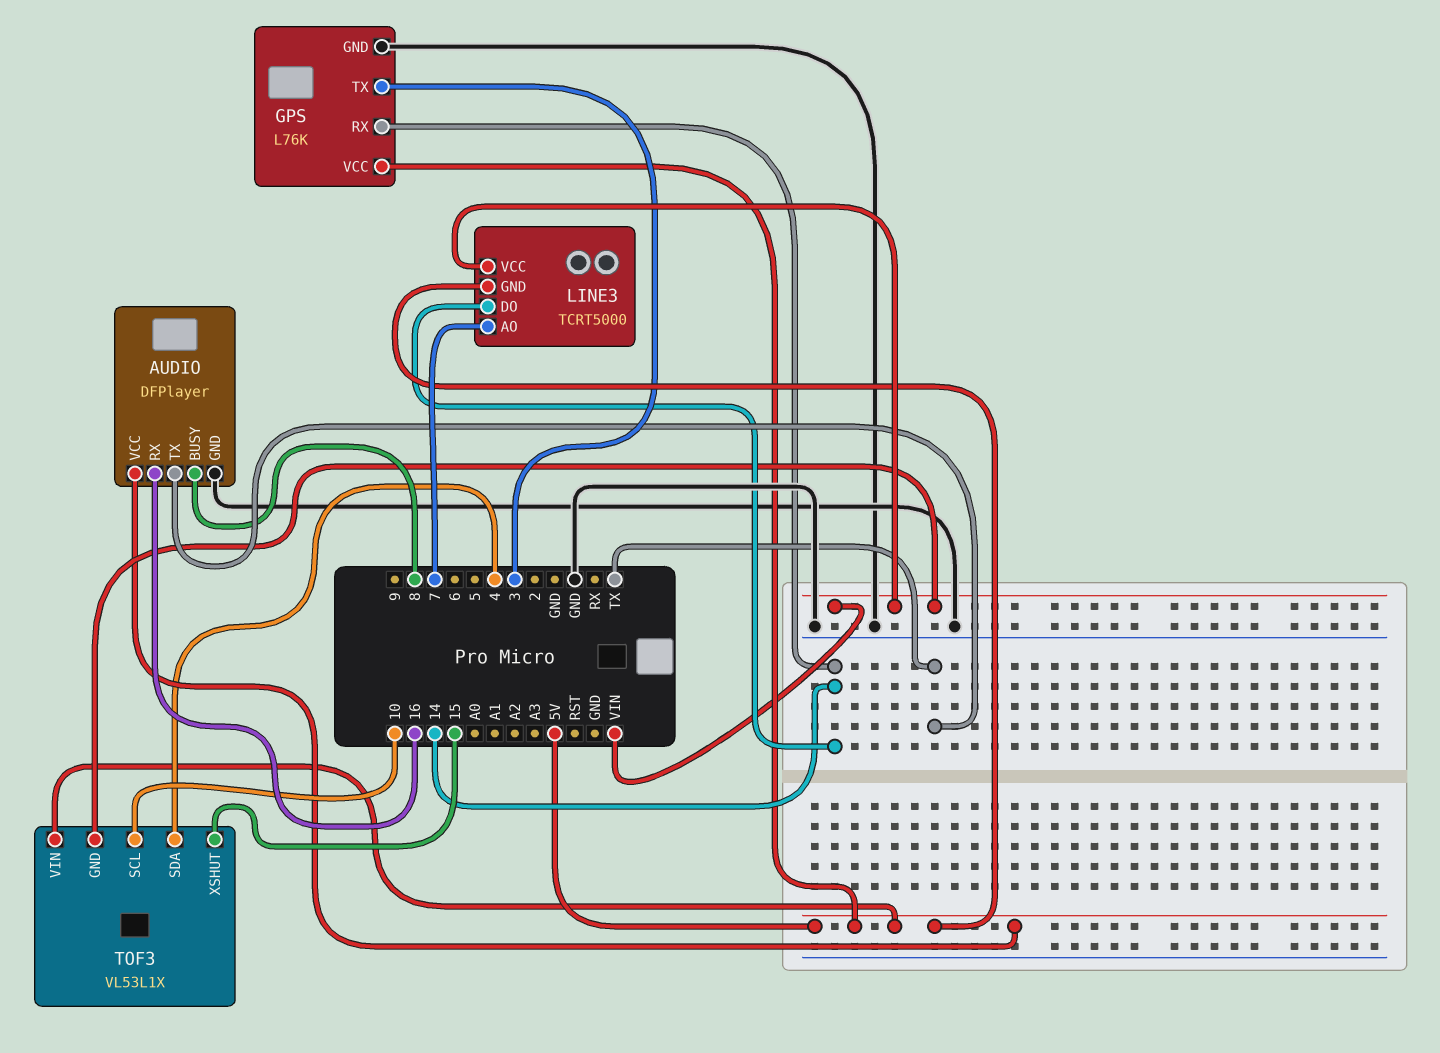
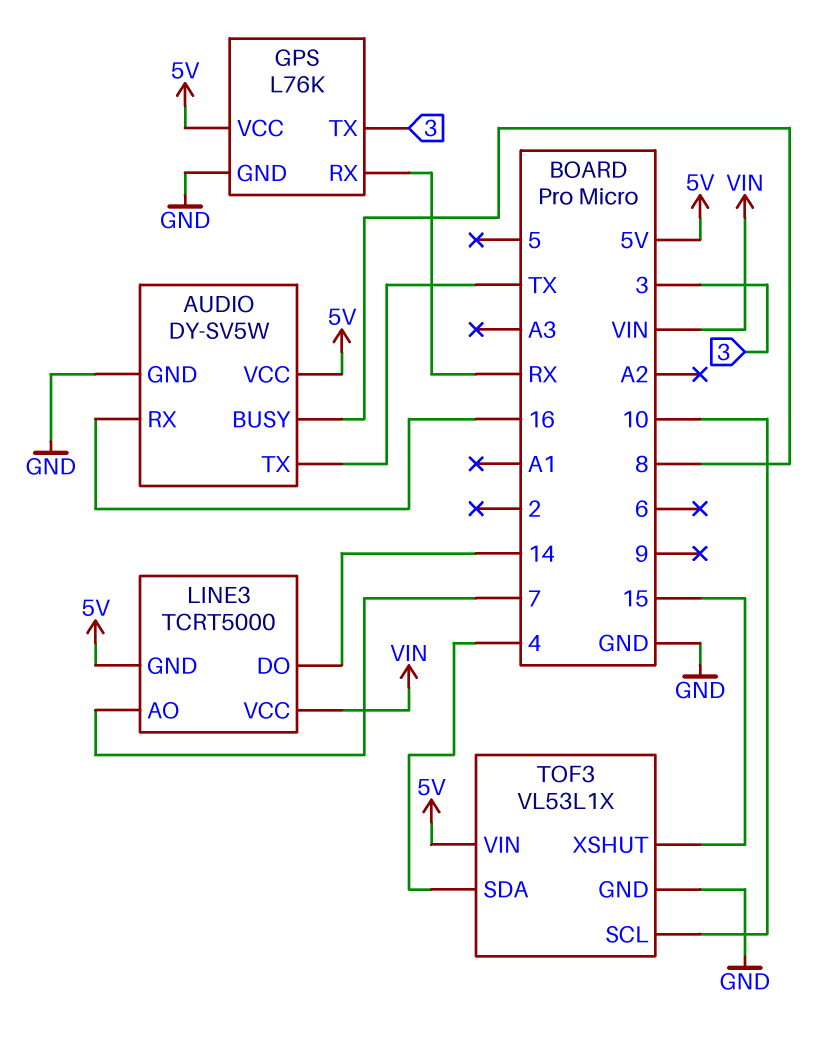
AUDIO: DFPlayer -> DY-SV5W
GPS pin RX: 14 -> RX
TOF3 pin GND: VIN -> GND

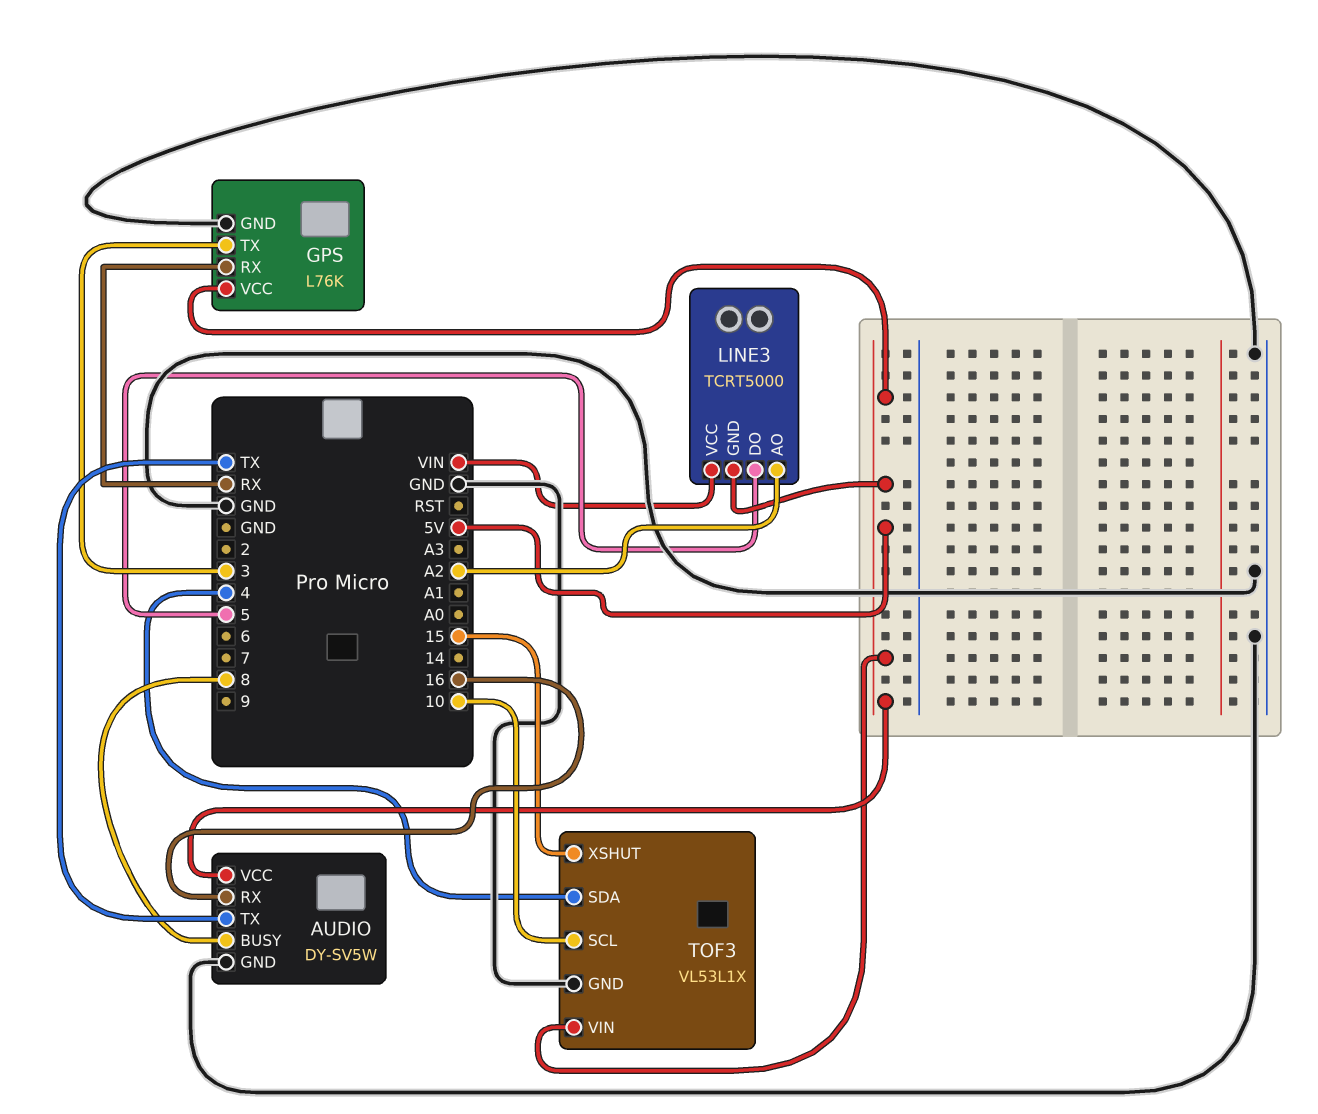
LINE3 pin AO: 7 -> A2
LINE3 pin DO: 14 -> 5

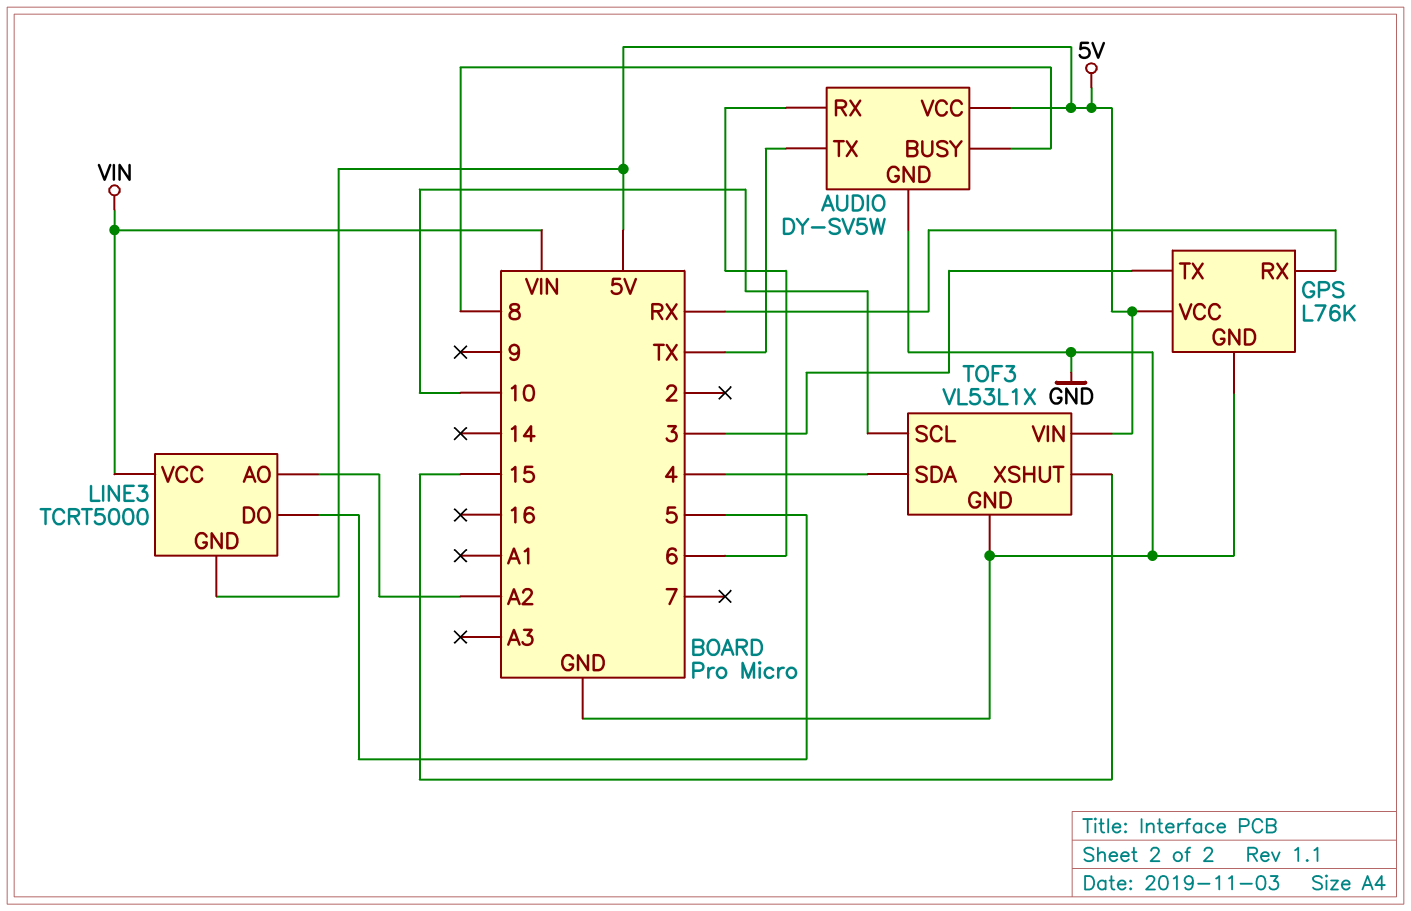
AUDIO pin RX: 16 -> 6

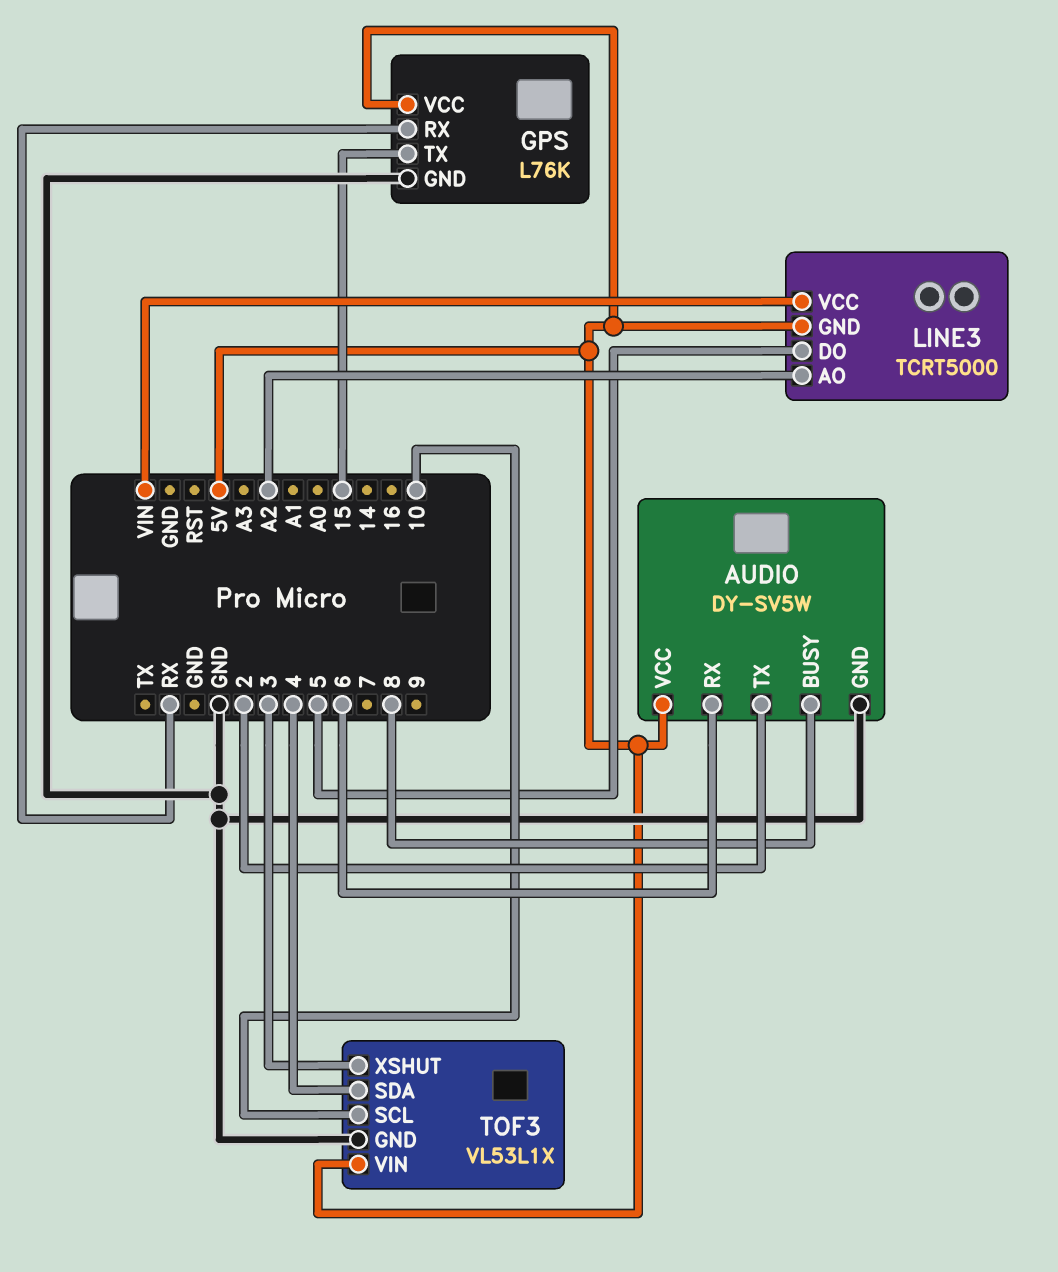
AUDIO pin TX: TX -> 2
GPS pin TX: 3 -> 15
TOF3 pin XSHUT: 15 -> 3

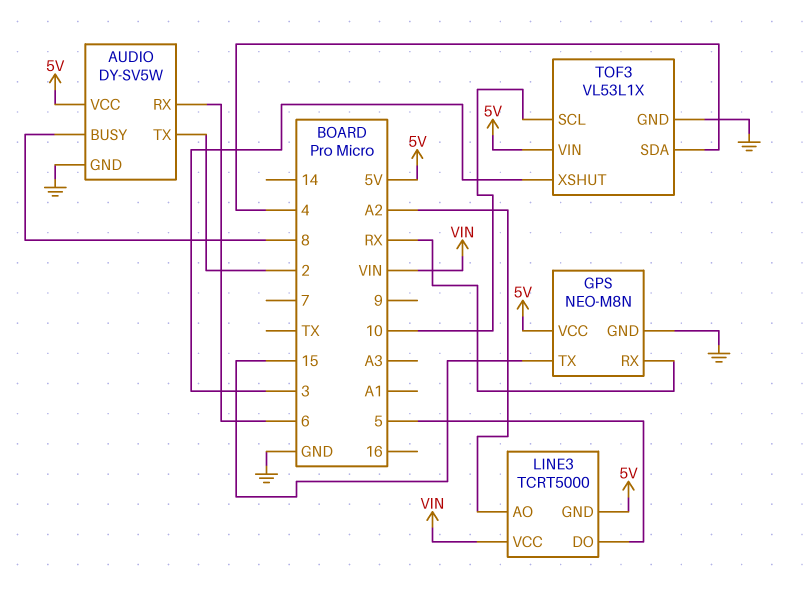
GPS: L76K -> NEO-M8N

